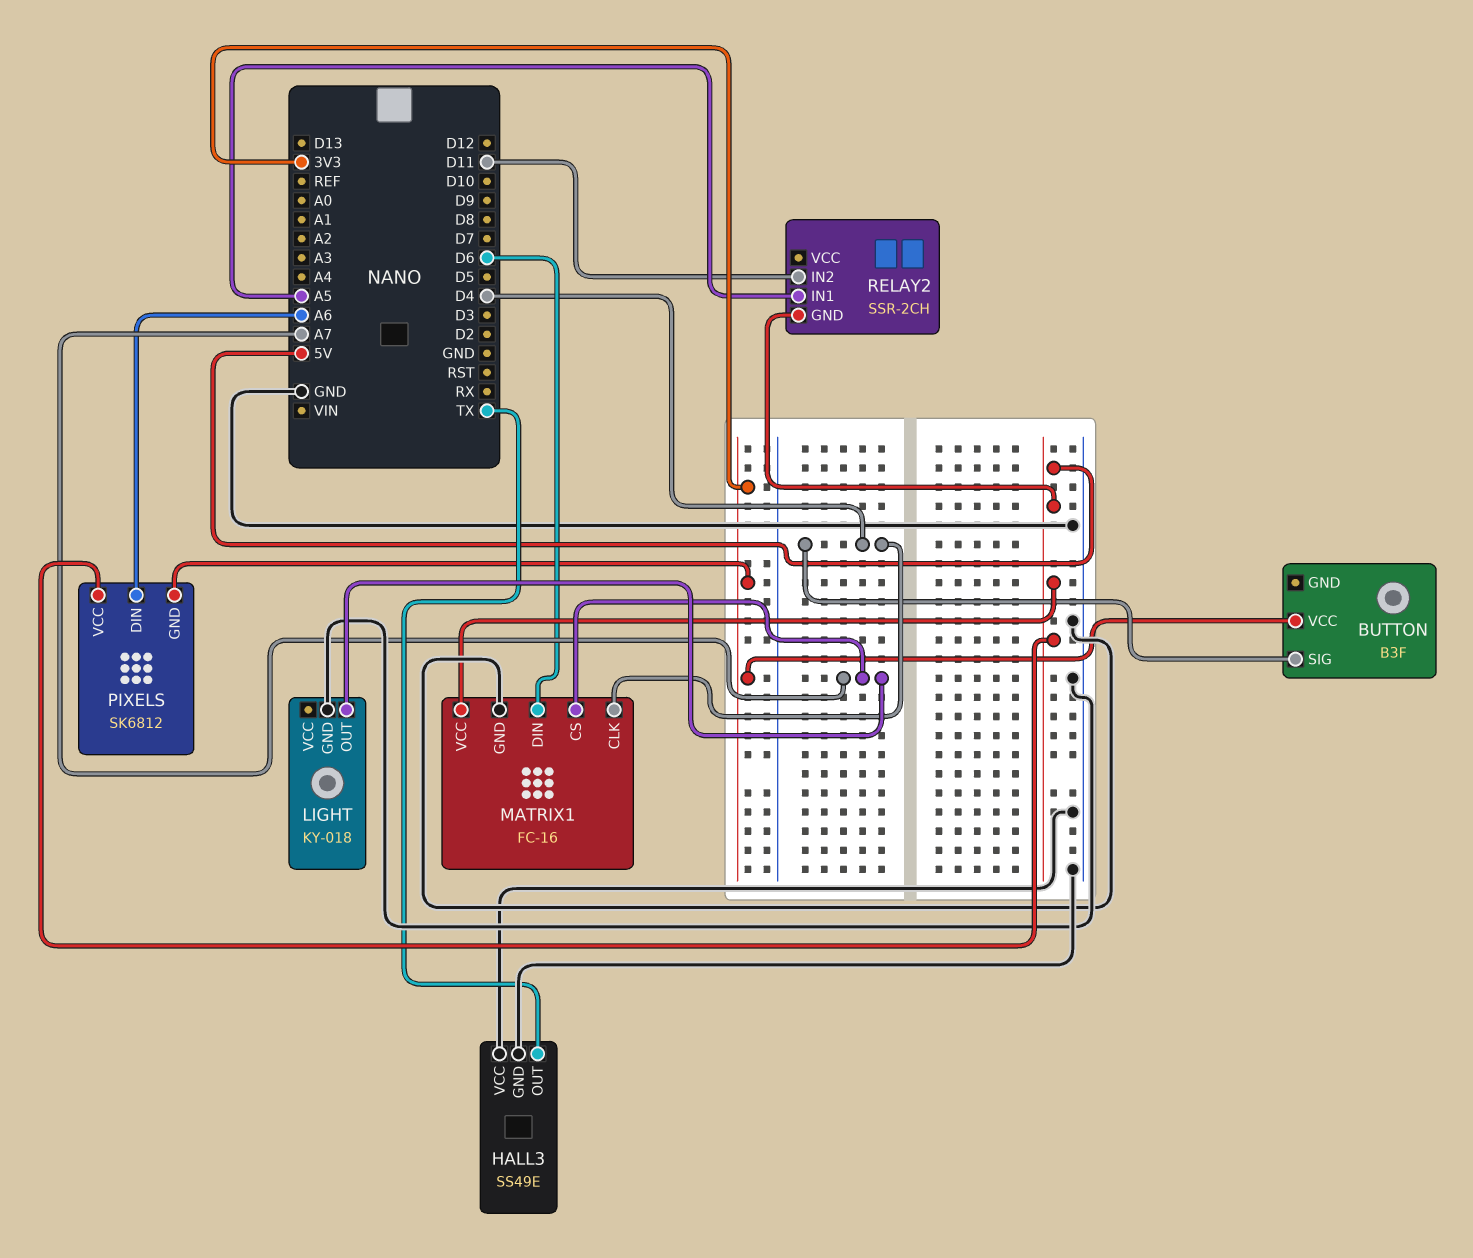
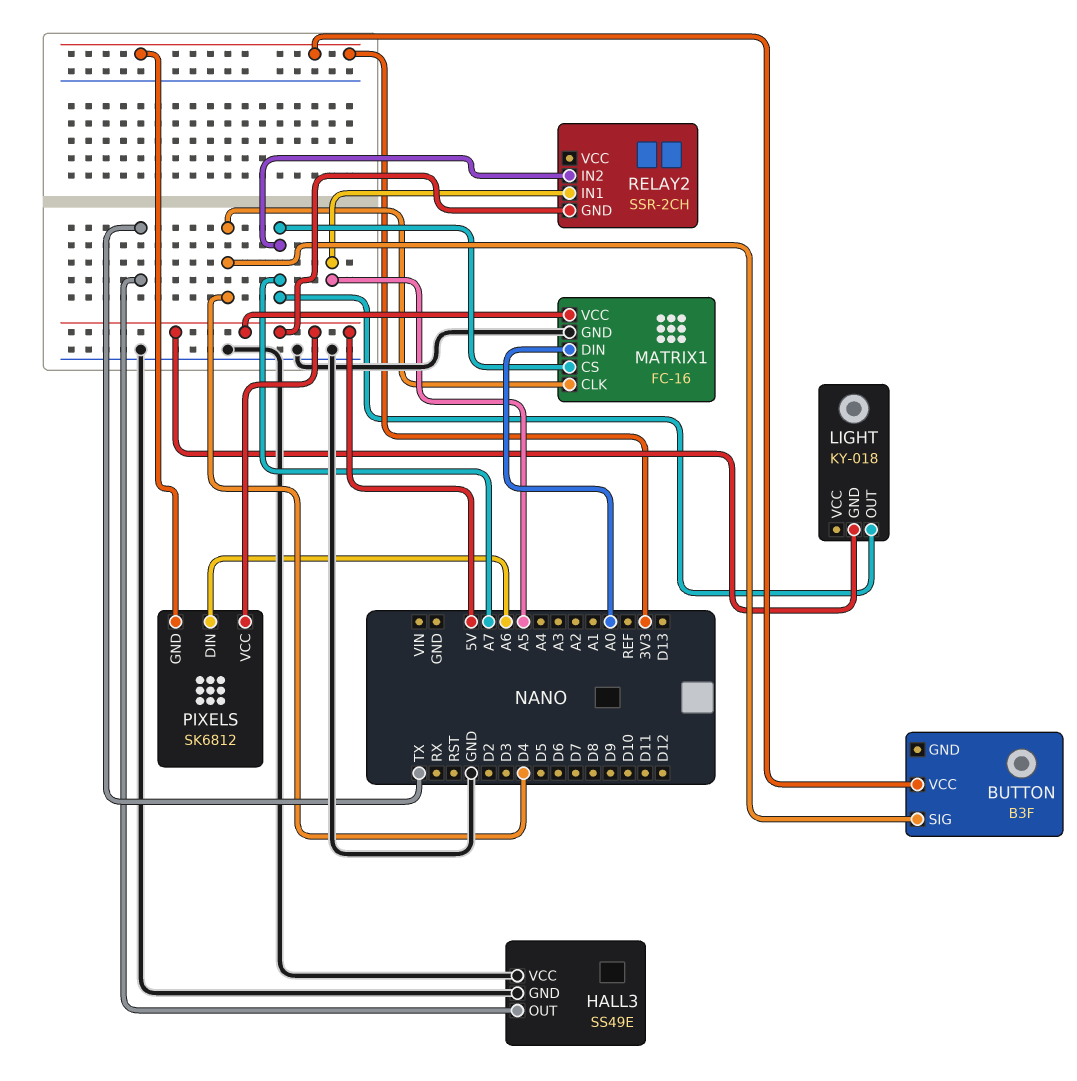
LIGHT pin GND: GND -> 5V
MATRIX1 pin DIN: D6 -> A0
RELAY2 pin IN2: D11 -> A7

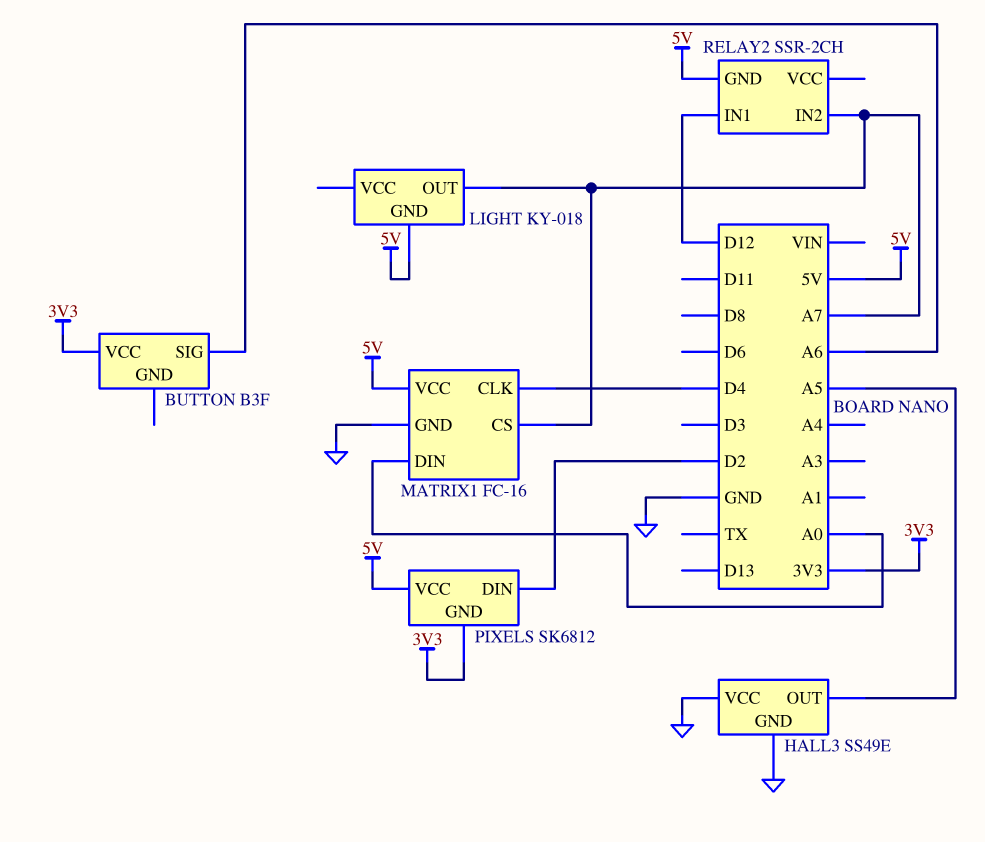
BUTTON pin SIG: D4 -> A6
HALL3 pin OUT: TX -> A5
PIXELS pin DIN: A6 -> D2
RELAY2 pin IN1: A5 -> D12

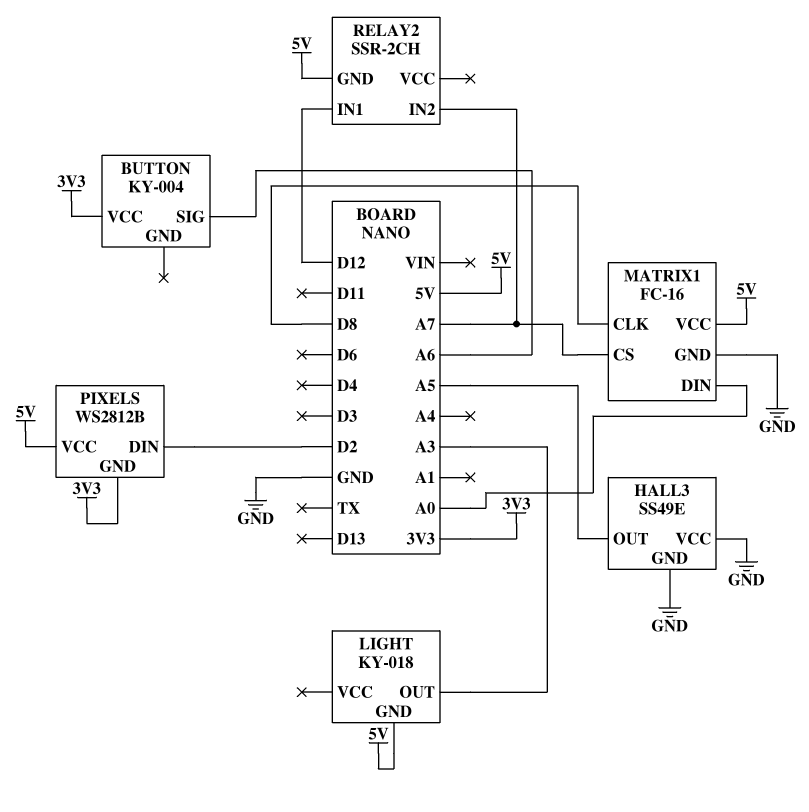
BUTTON: B3F -> KY-004
LIGHT pin OUT: A7 -> A3
MATRIX1 pin CLK: D4 -> D8
PIXELS: SK6812 -> WS2812B

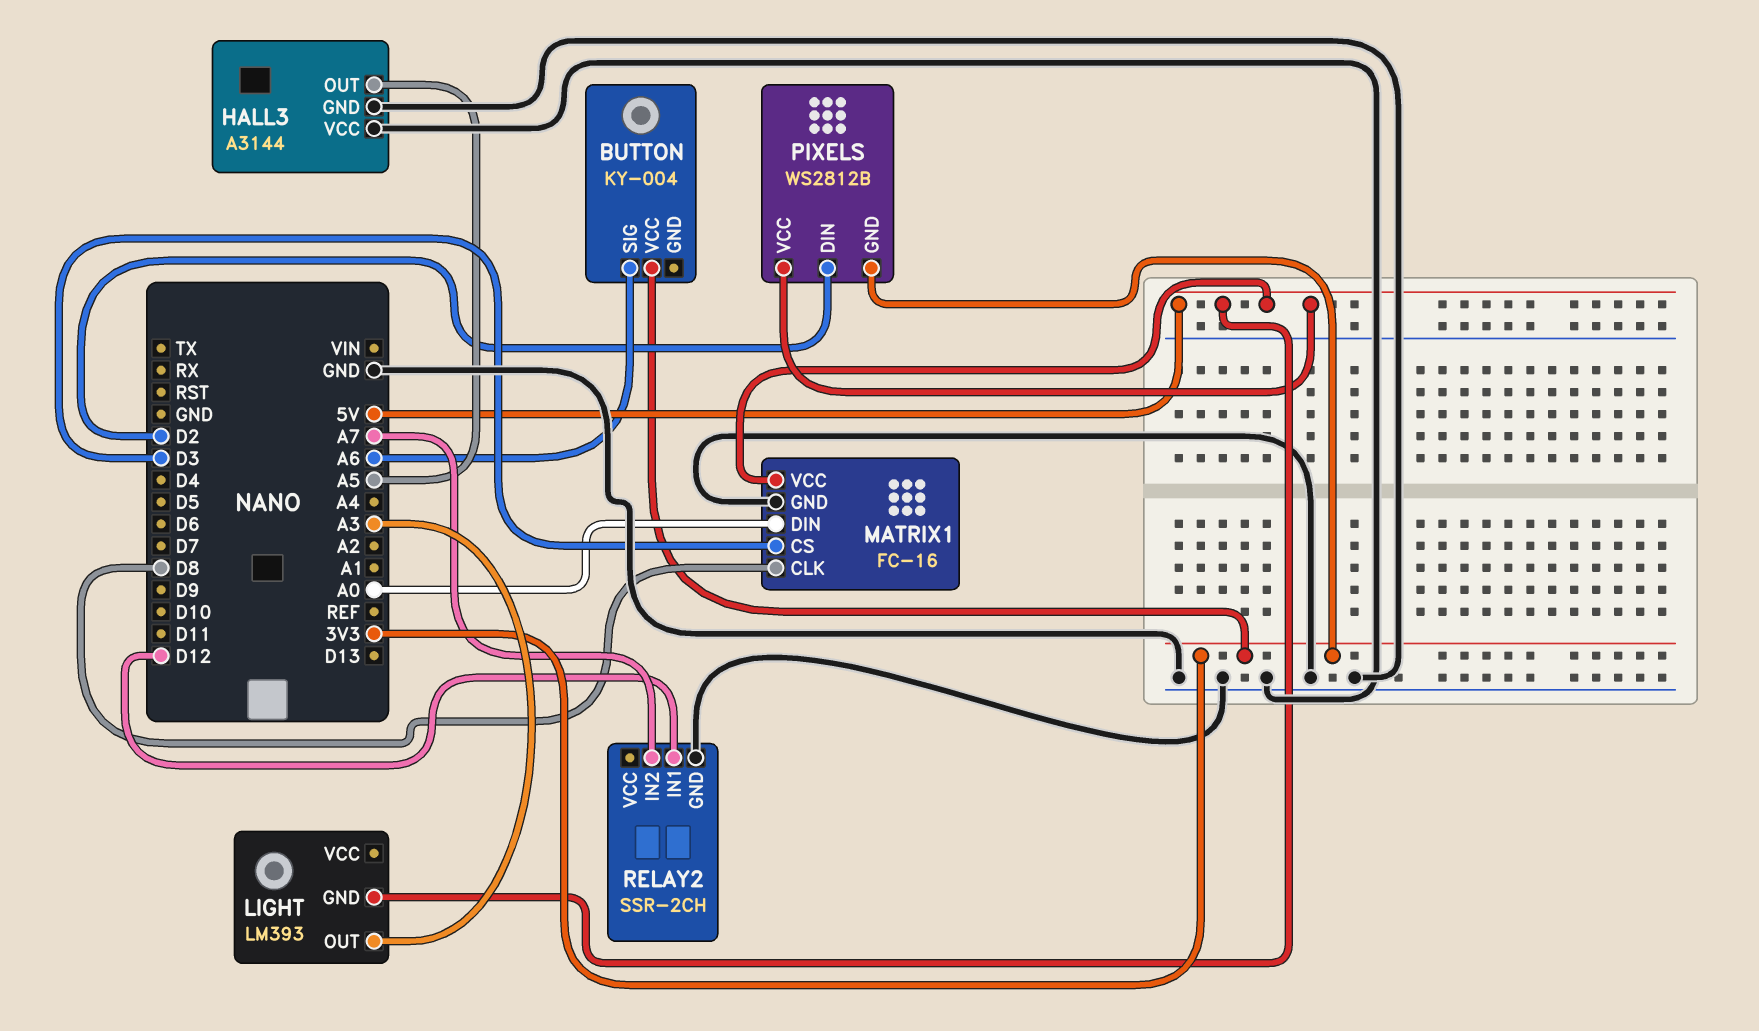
HALL3: SS49E -> A3144
LIGHT: KY-018 -> LM393
MATRIX1 pin CS: A7 -> D3
RELAY2 pin GND: 5V -> GND

